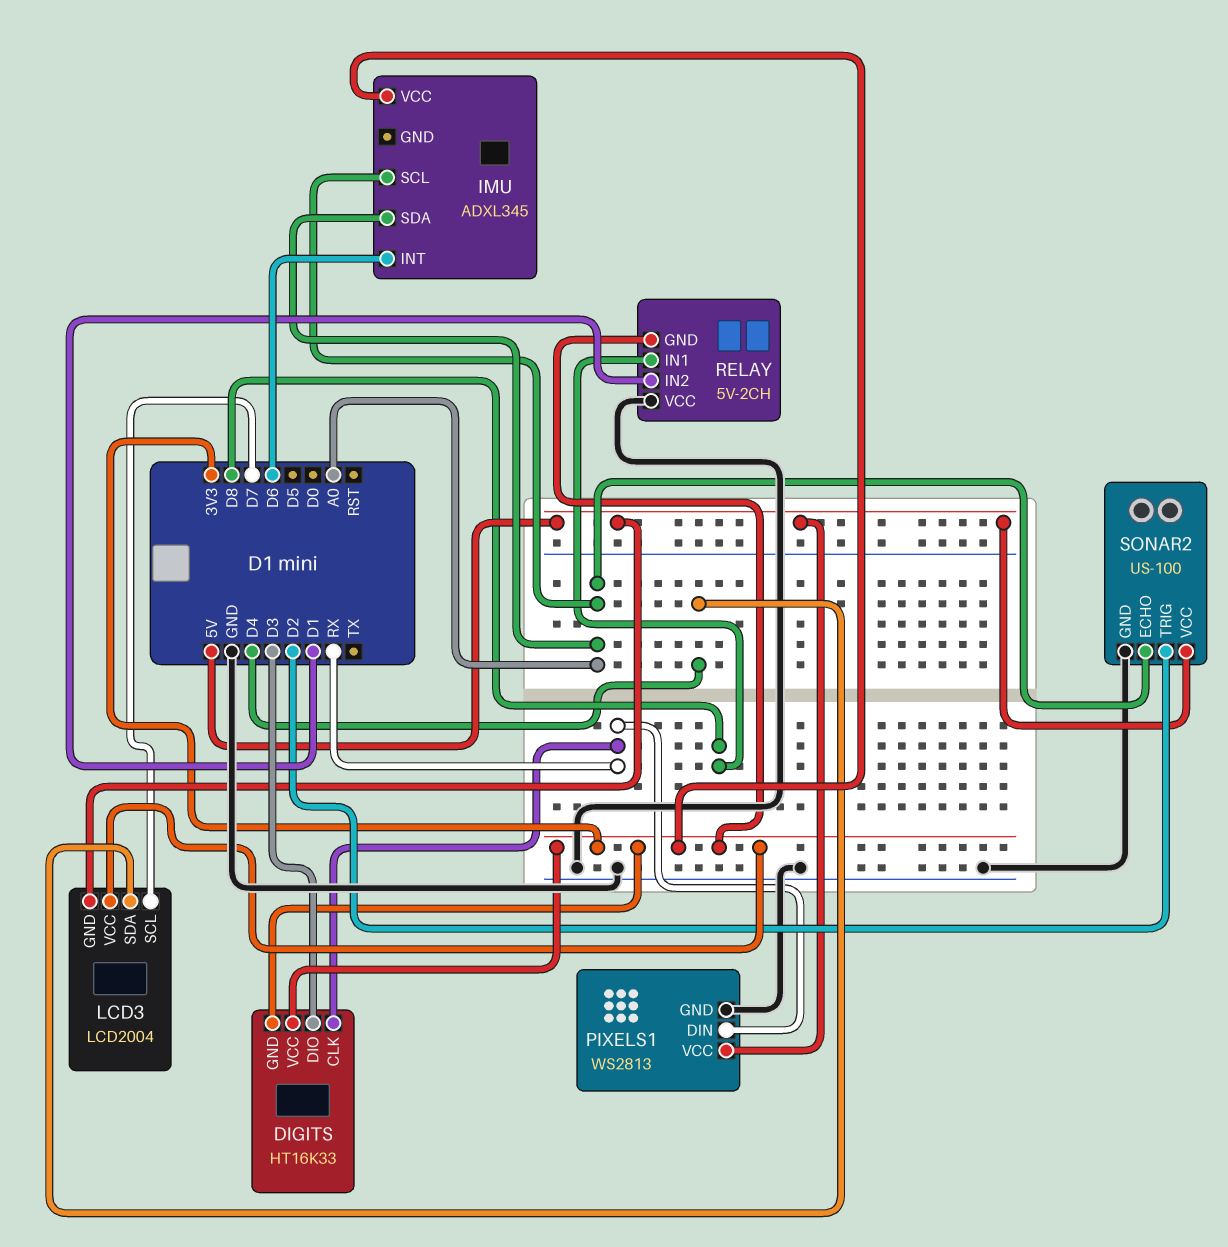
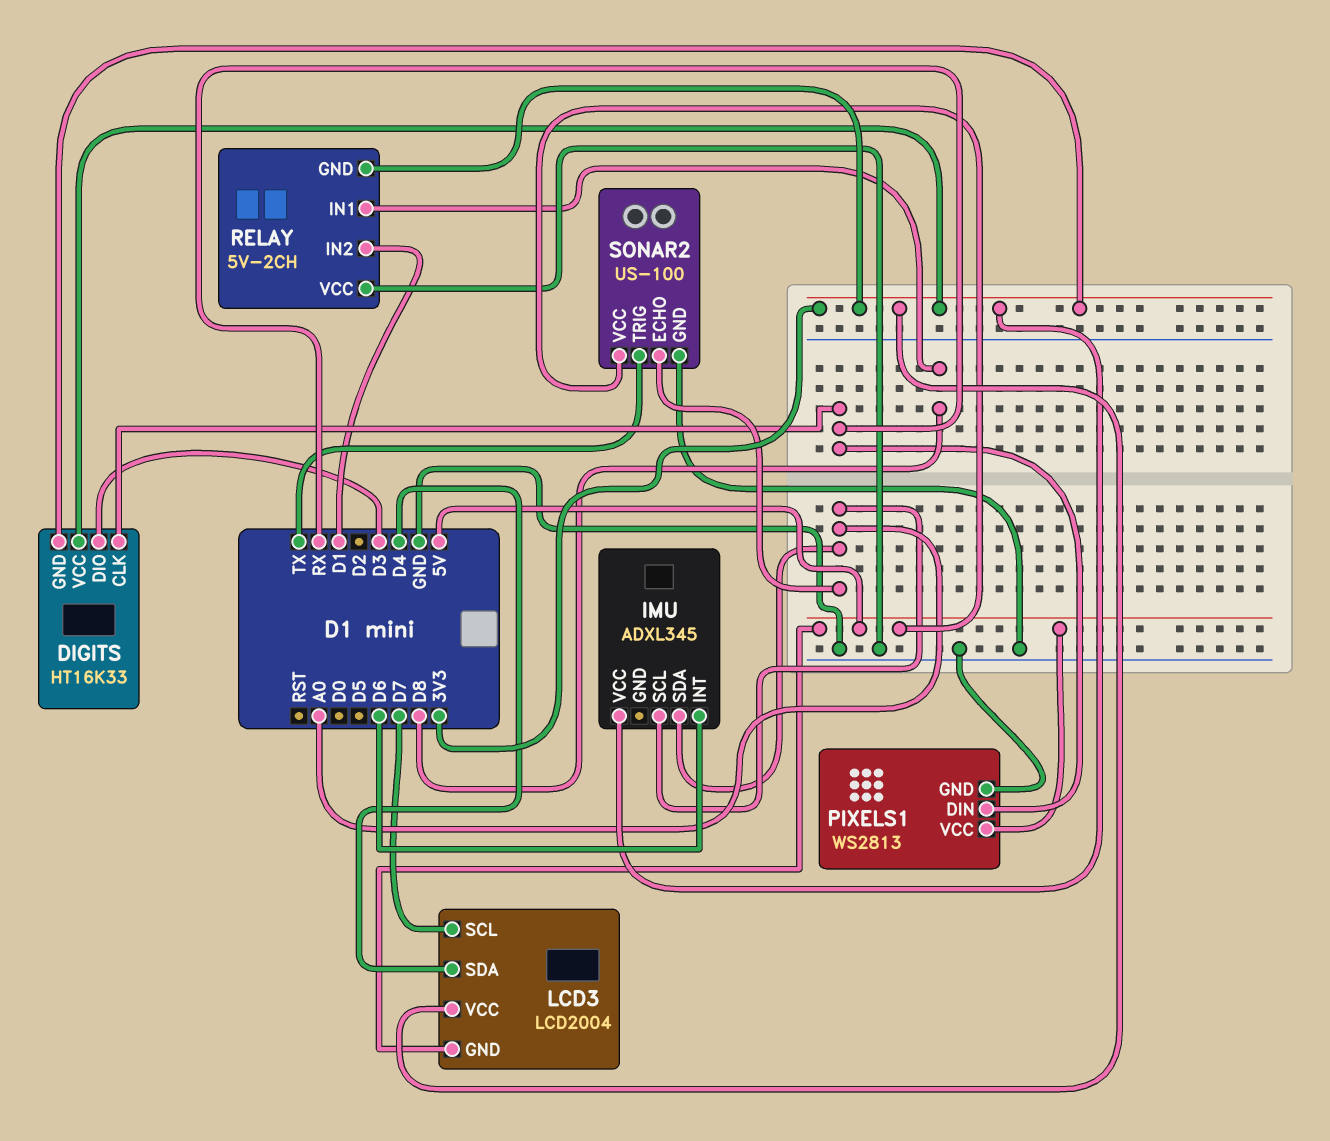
SONAR2 pin TRIG: D2 -> TX

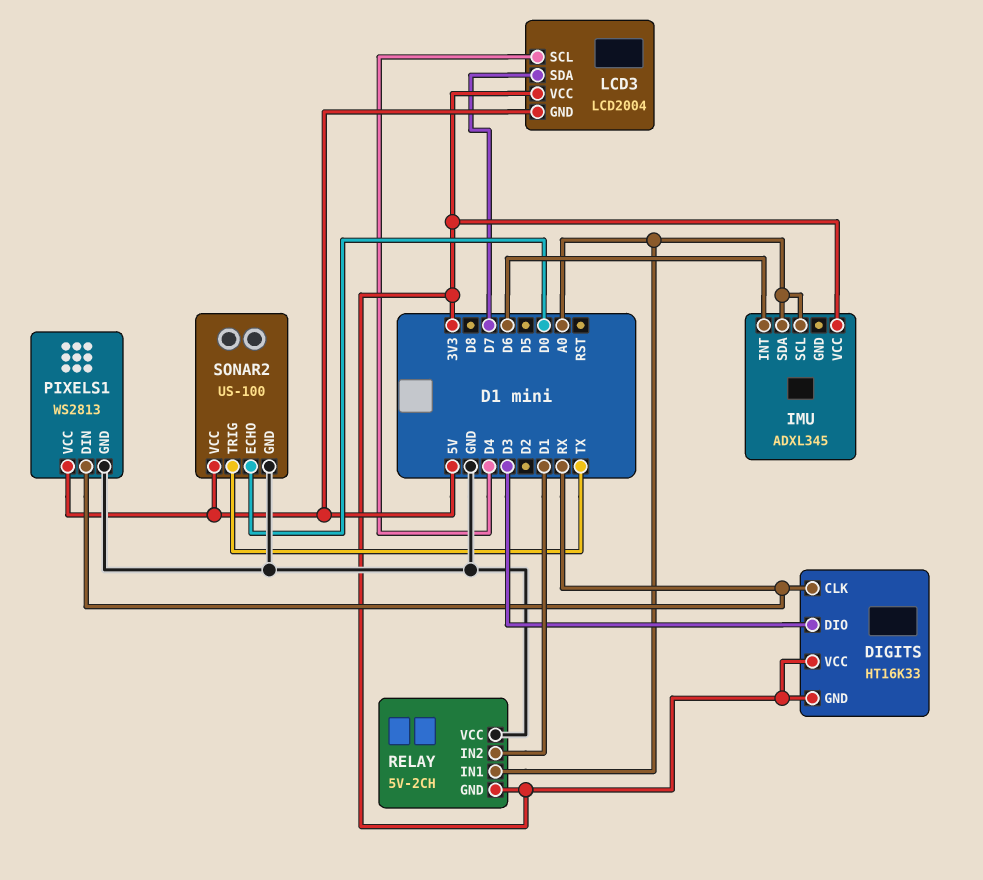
LCD3 pin SCL: D7 -> D4
LCD3 pin SDA: D4 -> D7
RELAY pin IN1: D8 -> A0
SONAR2 pin ECHO: A0 -> D0

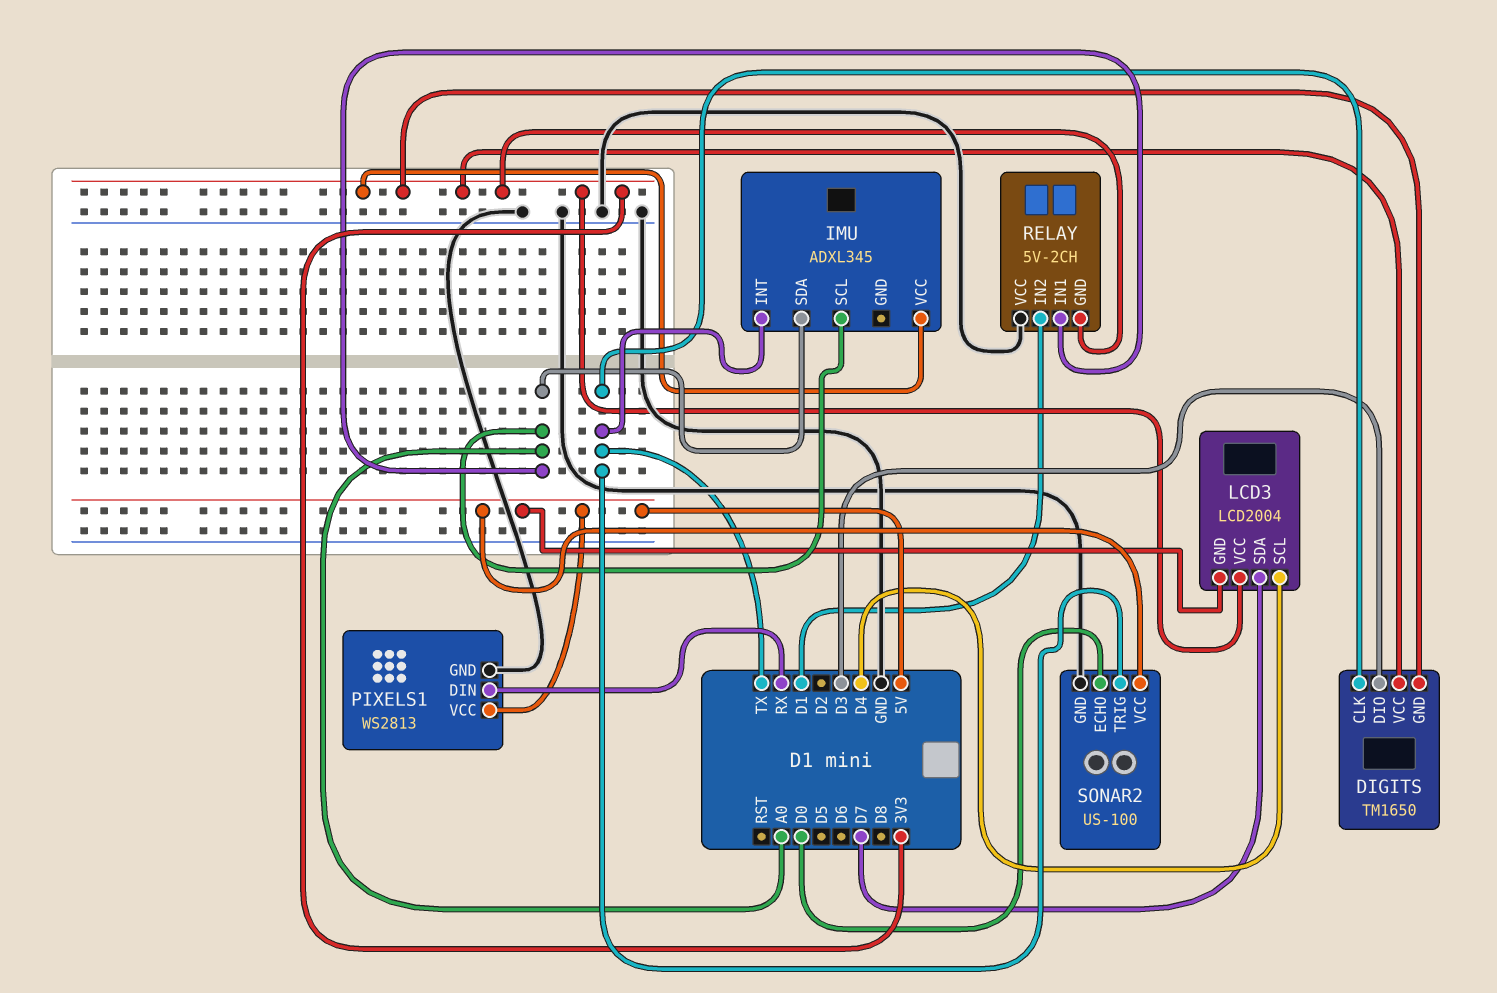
DIGITS: HT16K33 -> TM1650
DIGITS pin CLK: RX -> TX
IMU pin INT: D6 -> TX

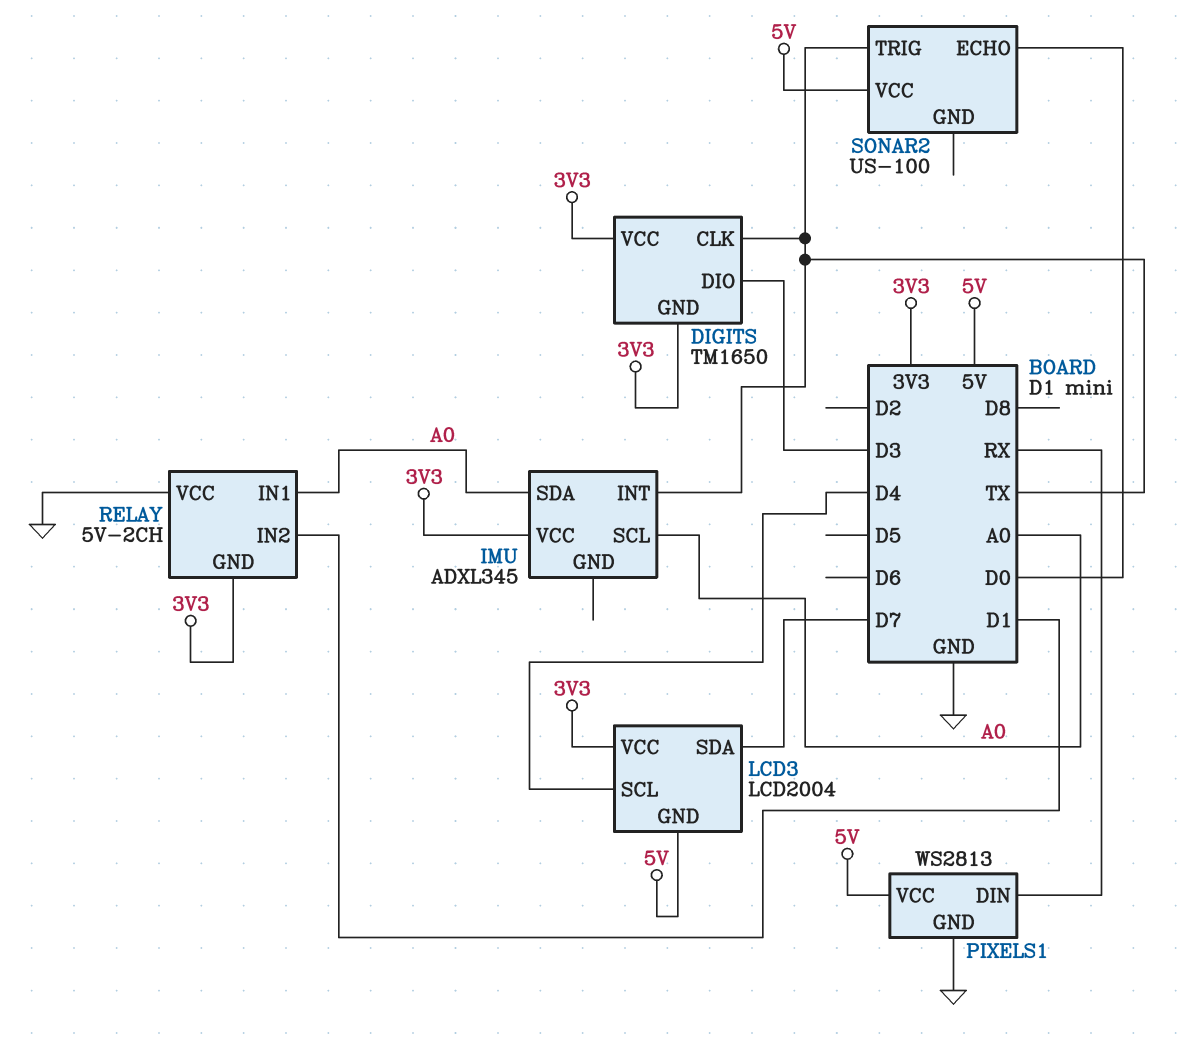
SONAR2 pin GND: GND -> none

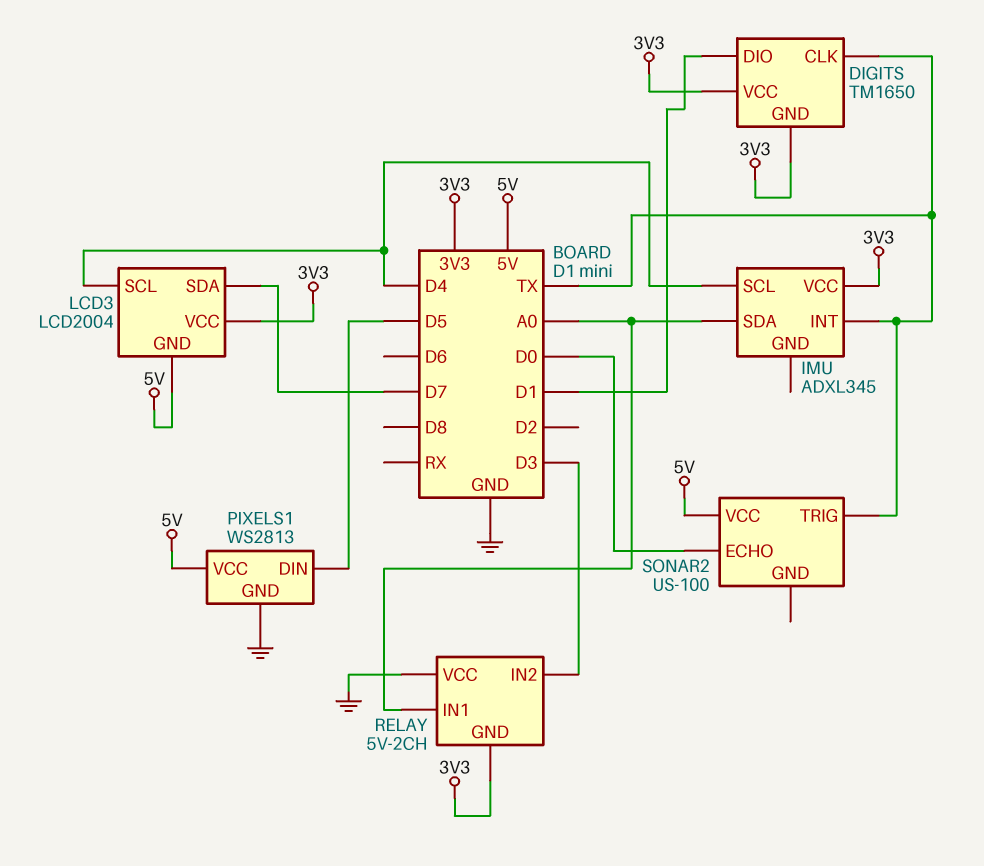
DIGITS pin DIO: D3 -> D1
IMU pin SCL: A0 -> D4
PIXELS1 pin DIN: RX -> D5
RELAY pin IN2: D1 -> D3

